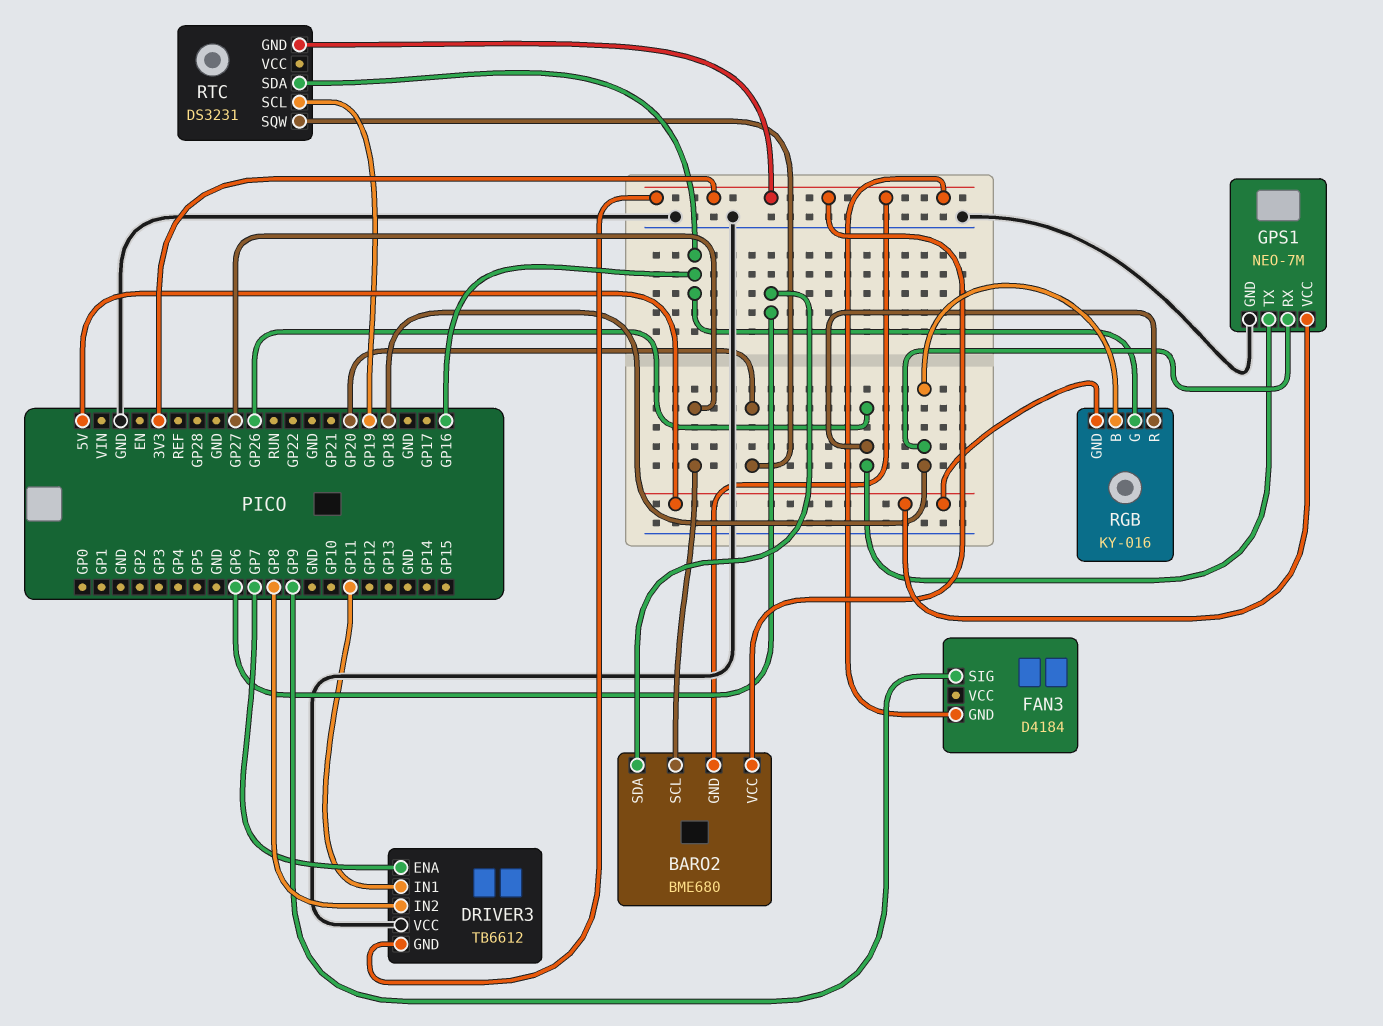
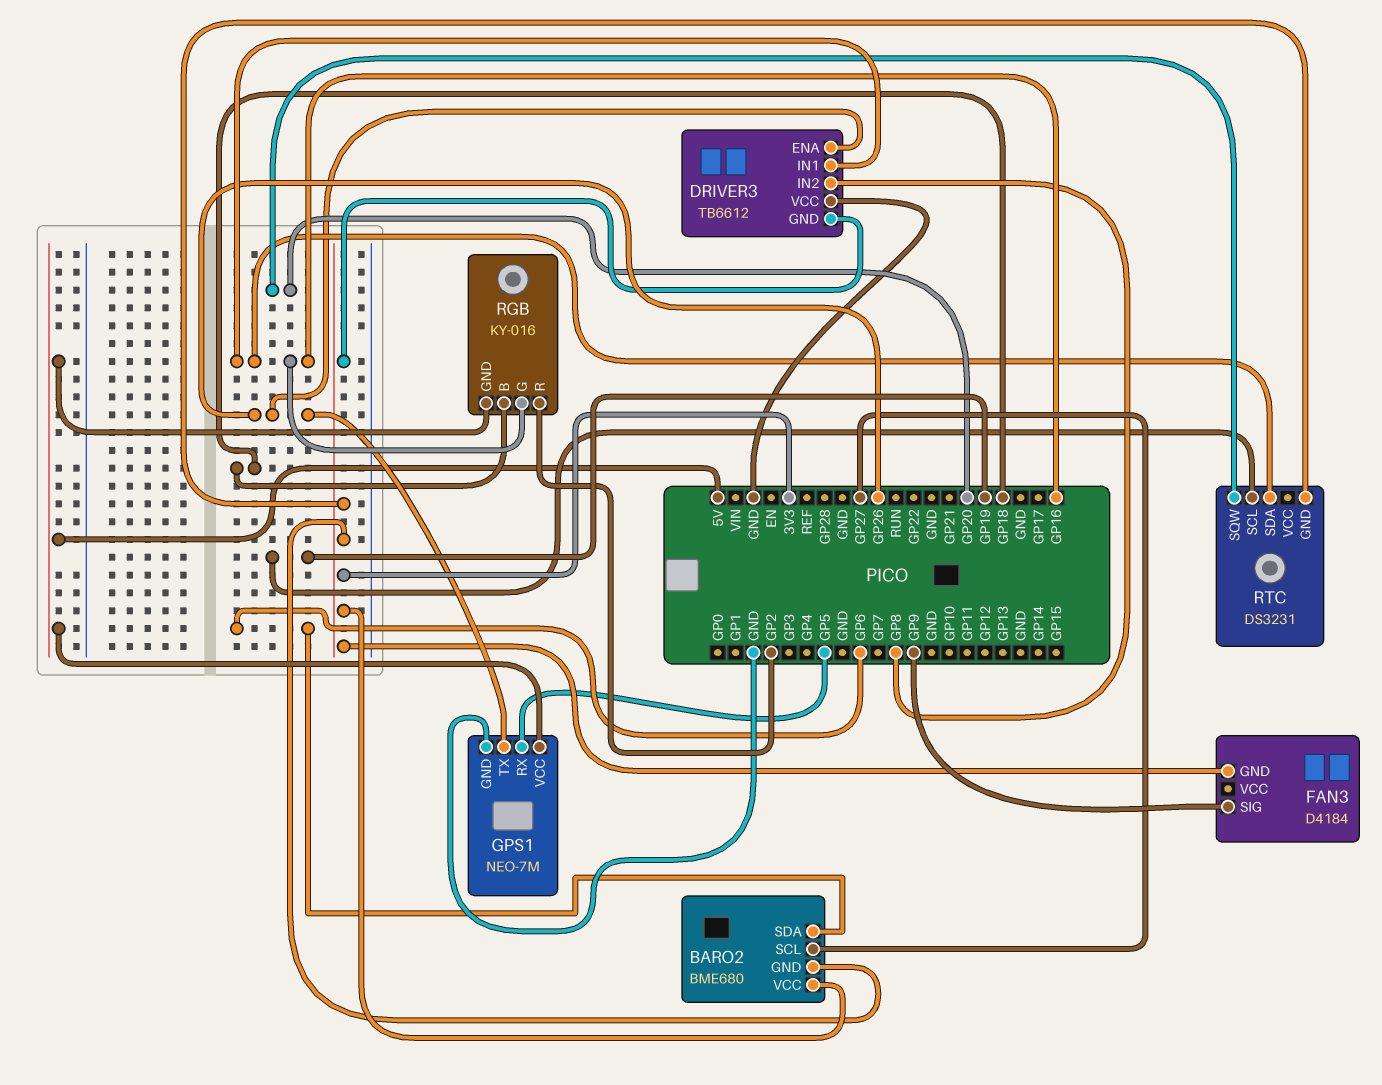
DRIVER3 pin ENA: GP7 -> GP26
DRIVER3 pin IN1: GP11 -> GP16
GPS1 pin RX: GP18 -> GP5
RGB pin R: GP26 -> GP2

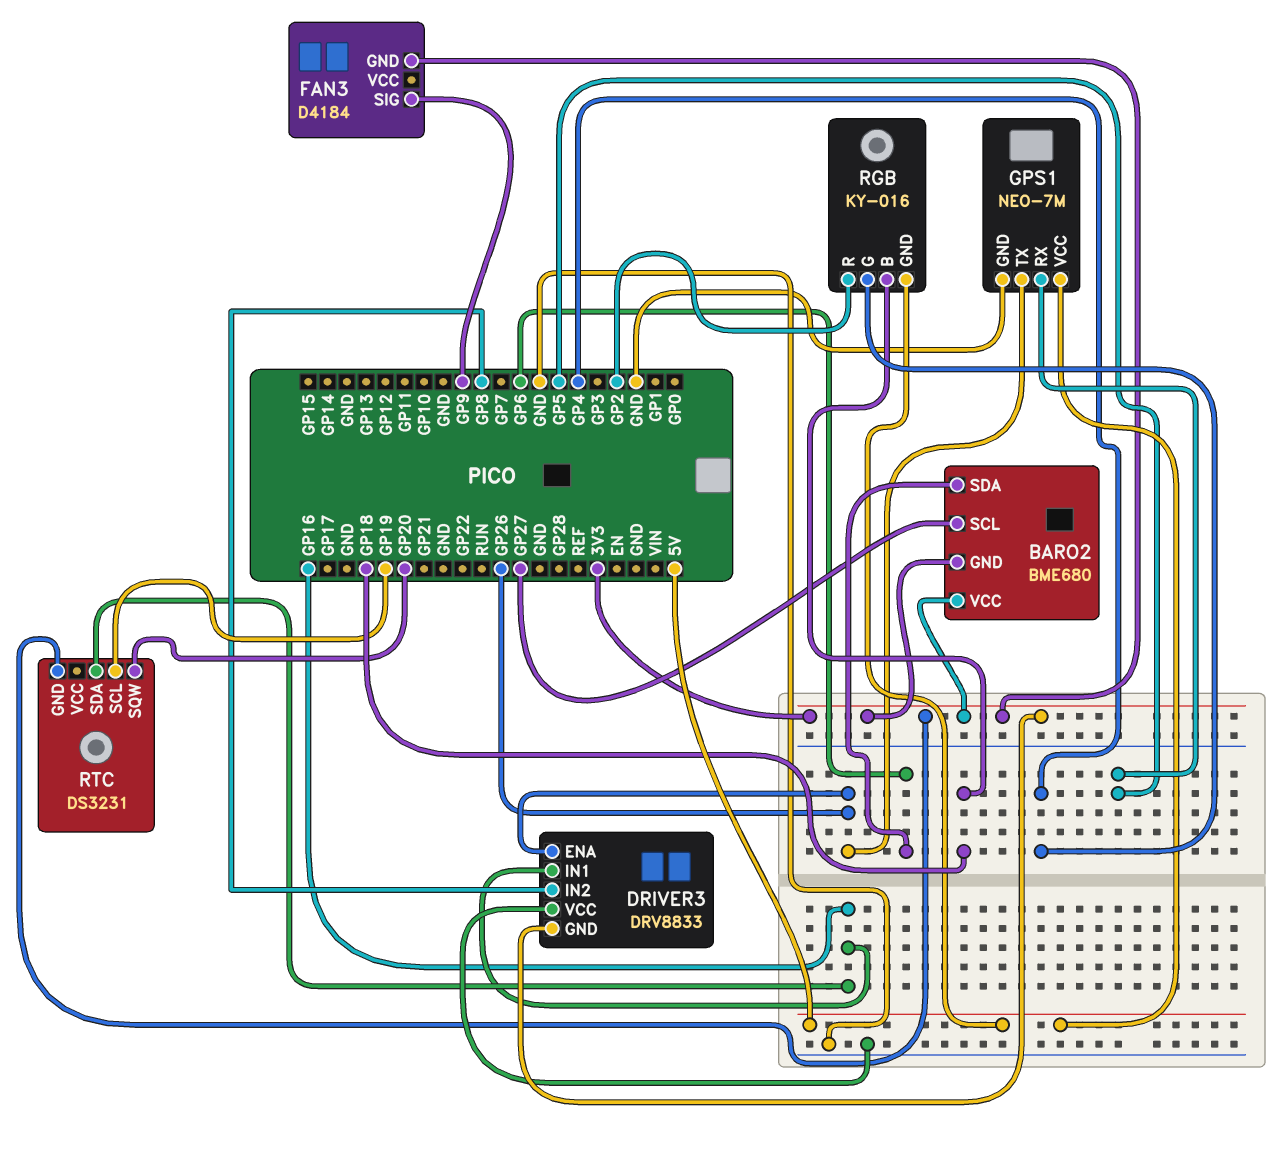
DRIVER3: TB6612 -> DRV8833
RGB pin G: GP16 -> GP4

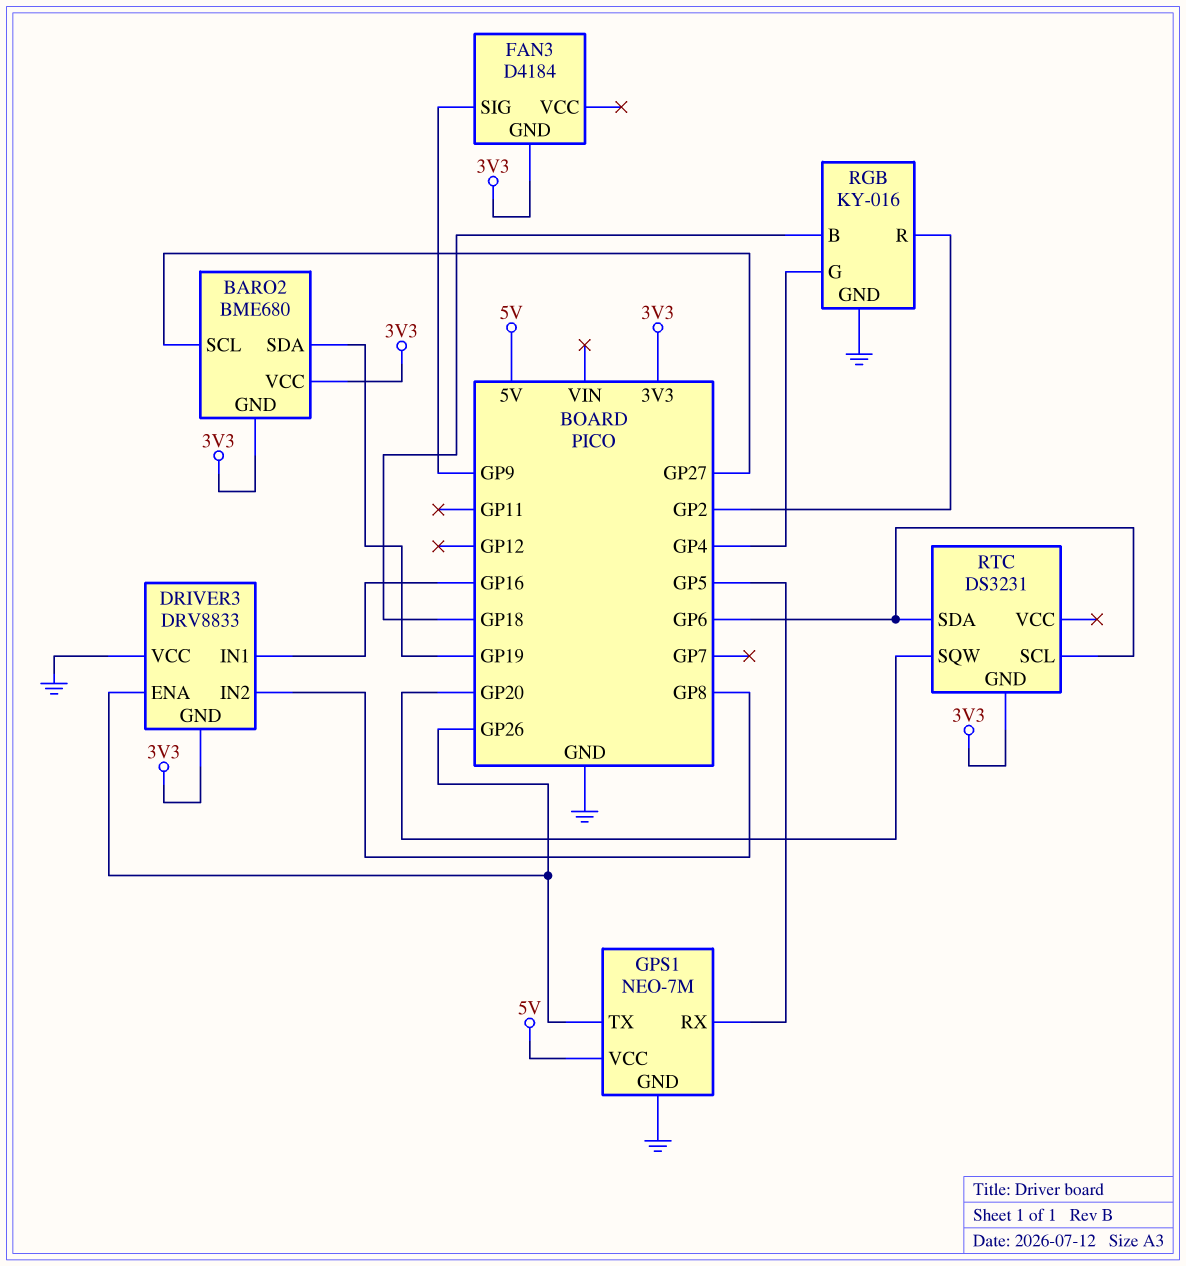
BARO2 pin SDA: GP6 -> GP19
RGB pin GND: 5V -> GND
RTC pin SCL: GP19 -> GP6
RTC pin SDA: GP16 -> GP6

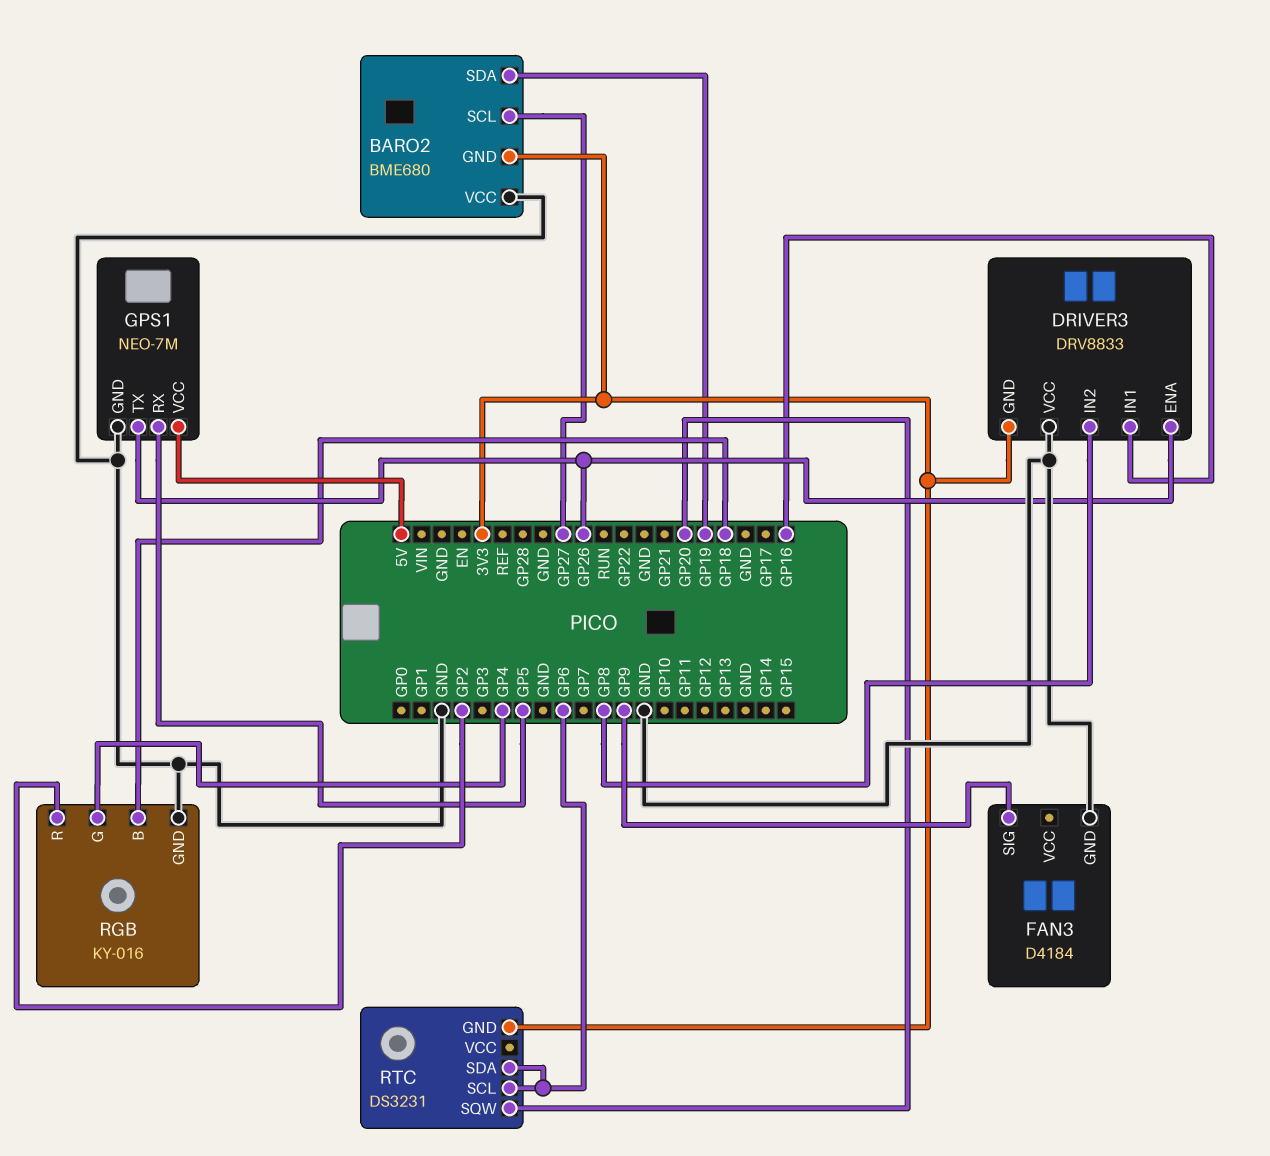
BARO2 pin VCC: 3V3 -> GND
FAN3 pin GND: 3V3 -> GND

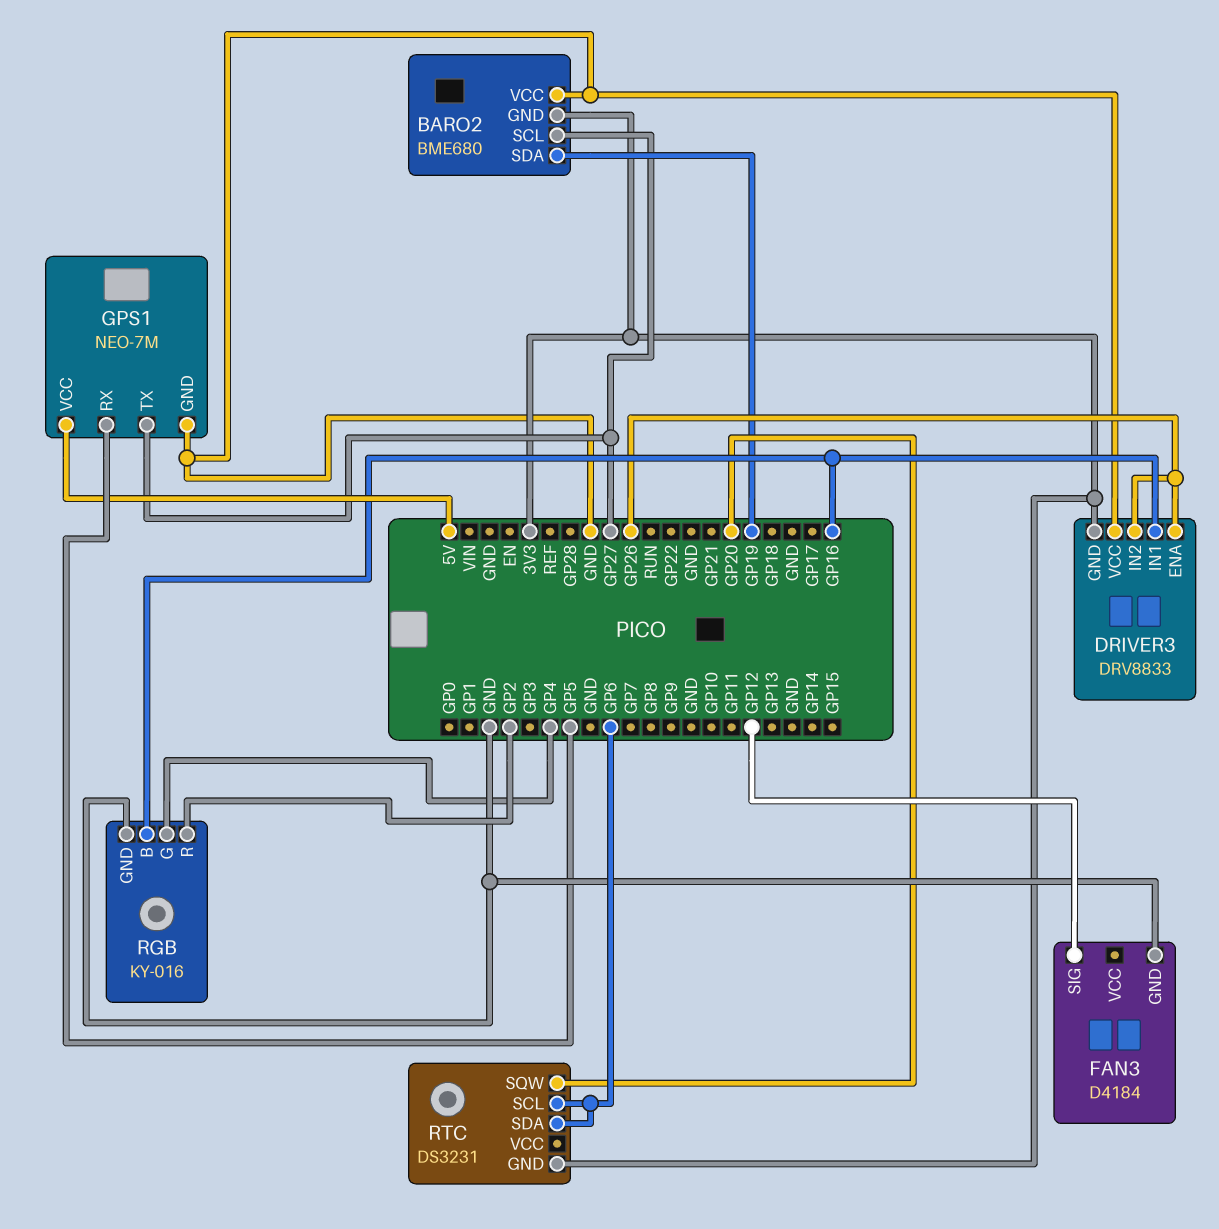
DRIVER3 pin IN2: GP8 -> GP26
FAN3 pin SIG: GP9 -> GP12
GPS1 pin TX: GP26 -> GP27
RGB pin B: GP18 -> GP16

